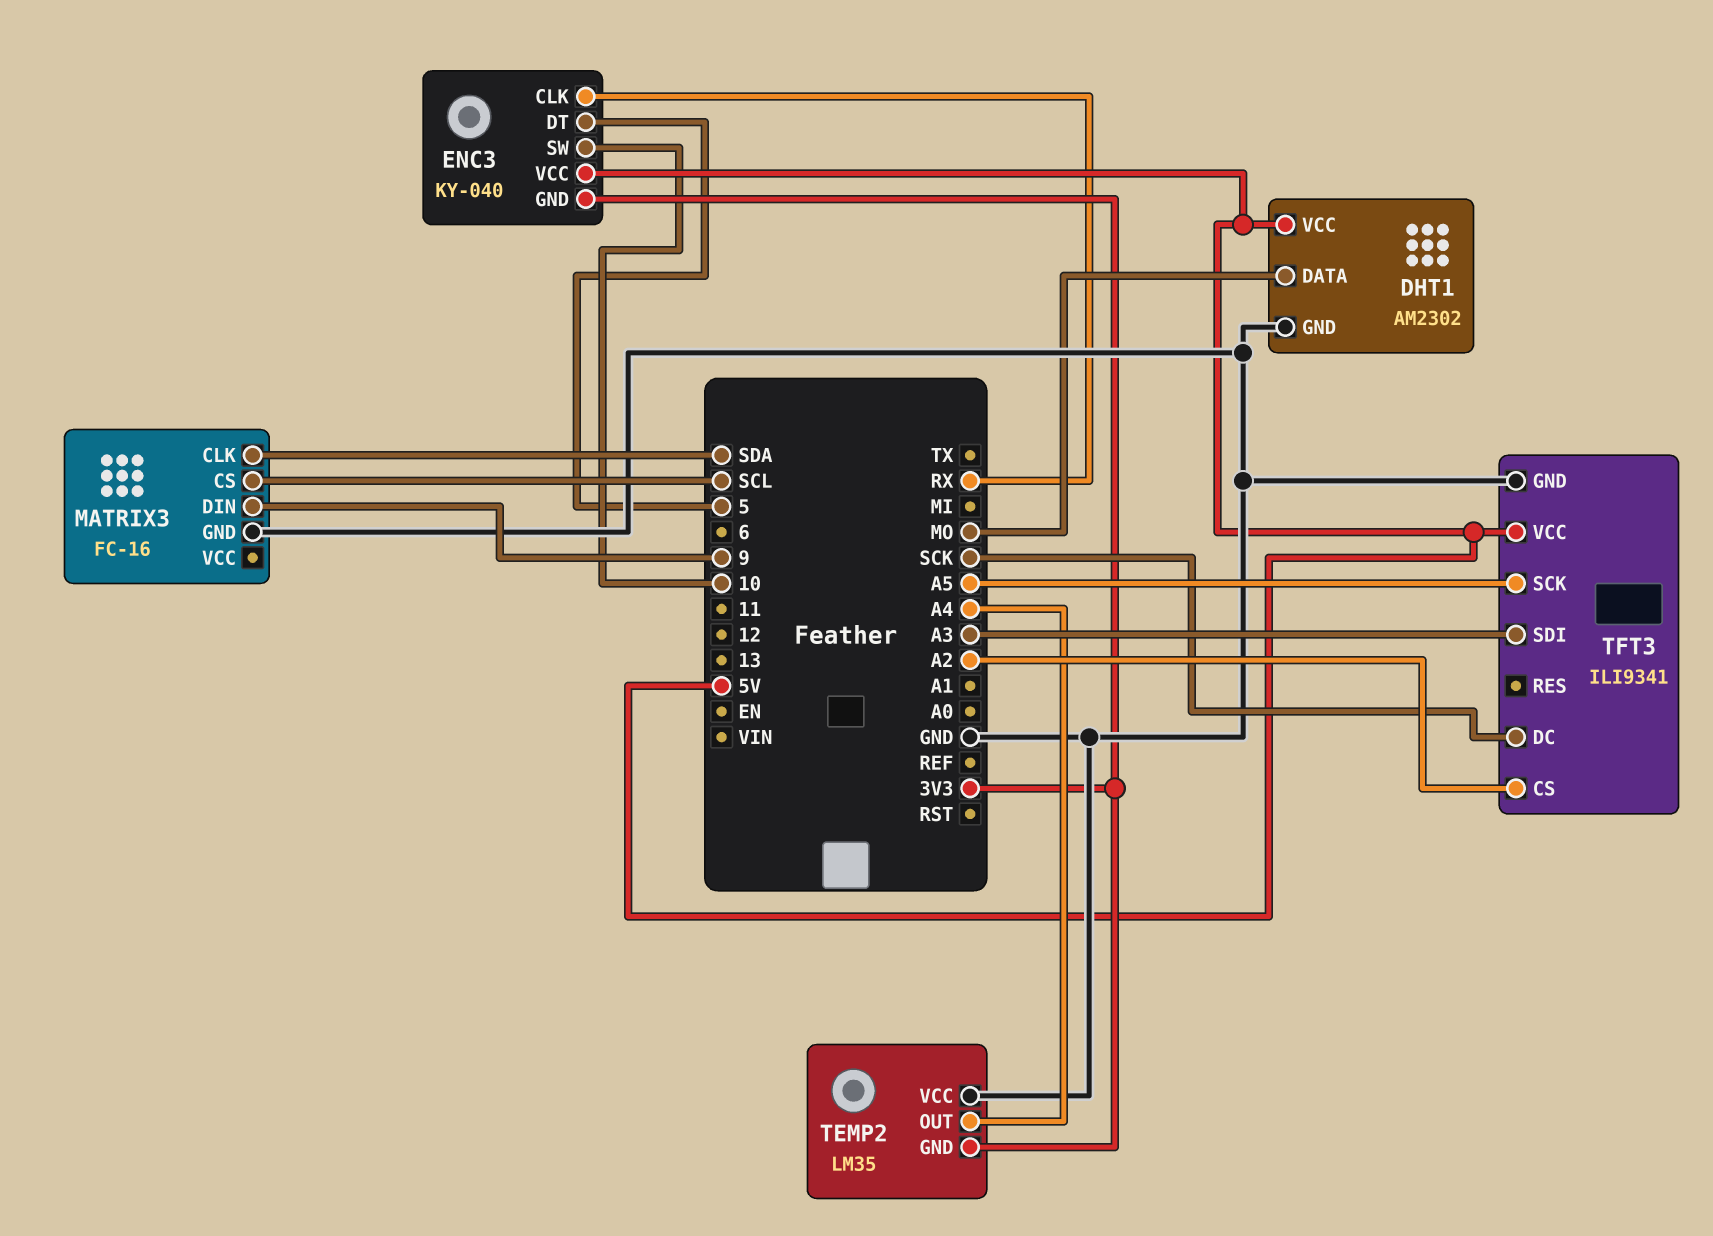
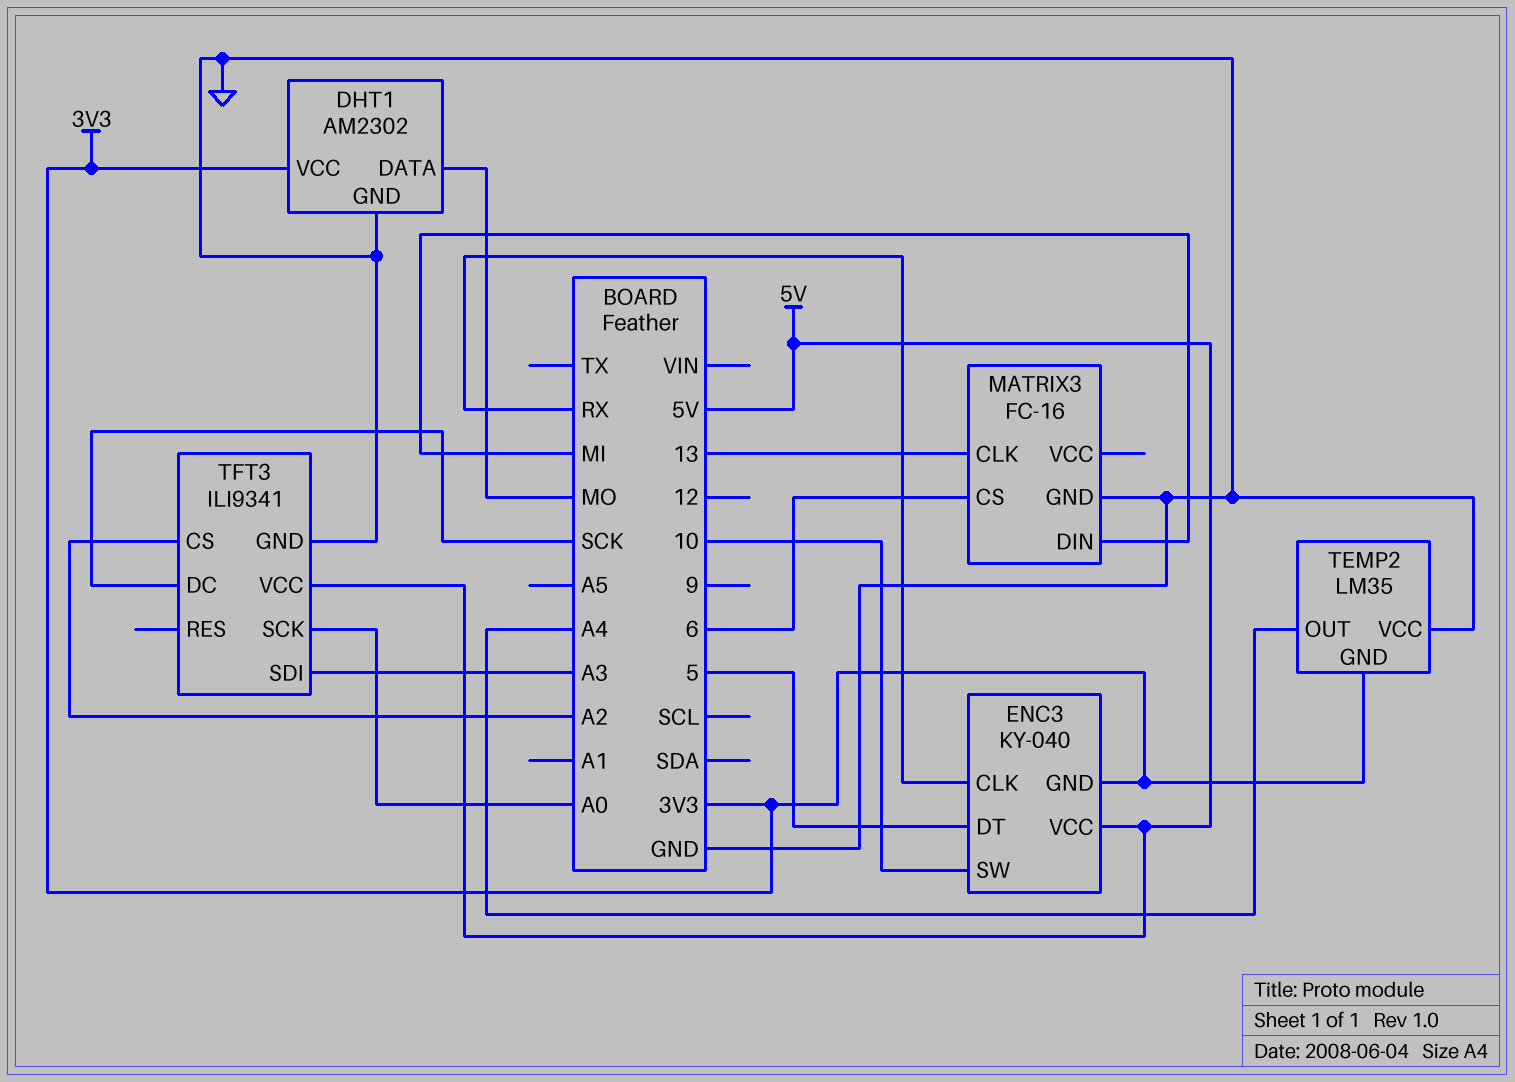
DHT1 pin VCC: 5V -> 3V3
MATRIX3 pin CLK: SDA -> 13
MATRIX3 pin CS: SCL -> 6
MATRIX3 pin DIN: 9 -> MI
TFT3 pin SCK: A5 -> A0

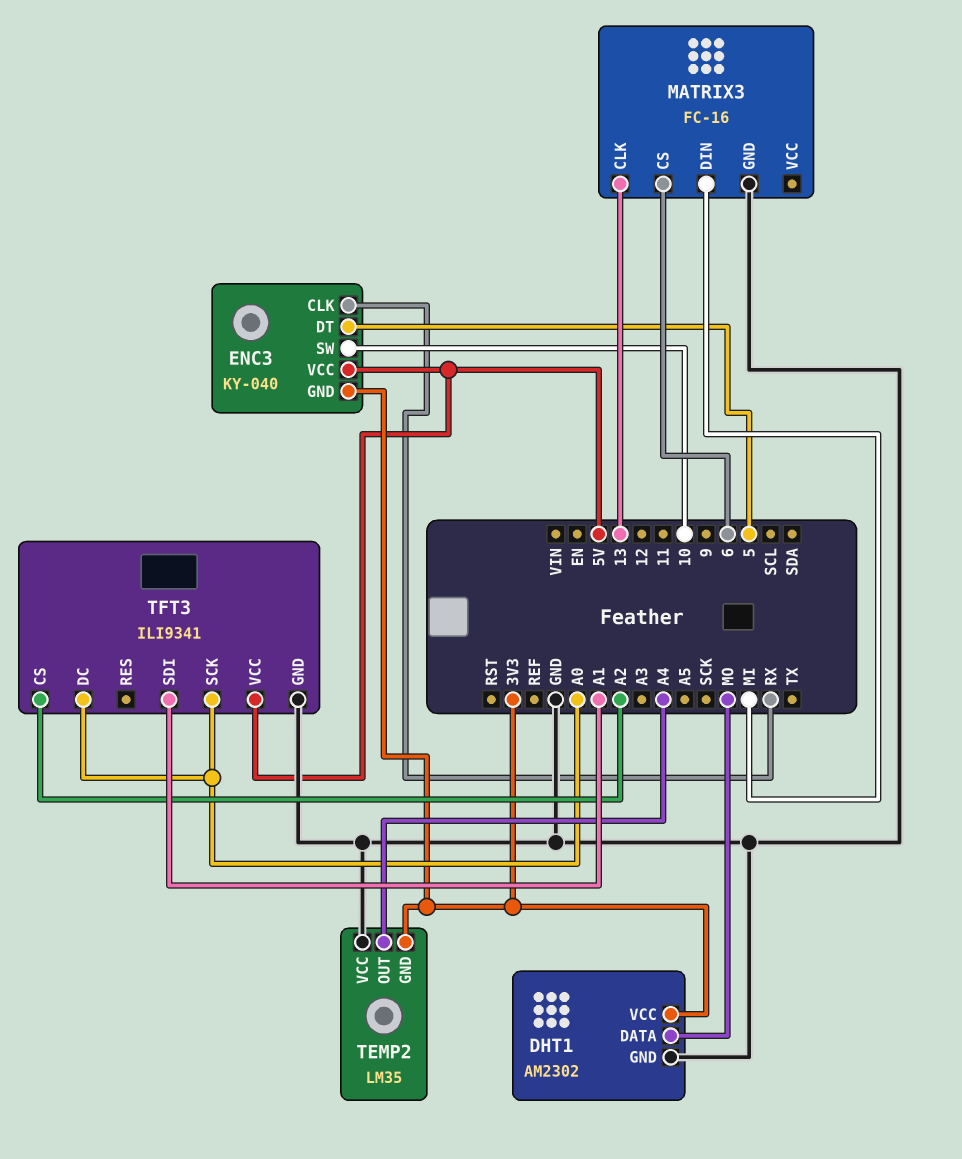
TFT3 pin DC: SCK -> A0
TFT3 pin SDI: A3 -> A1

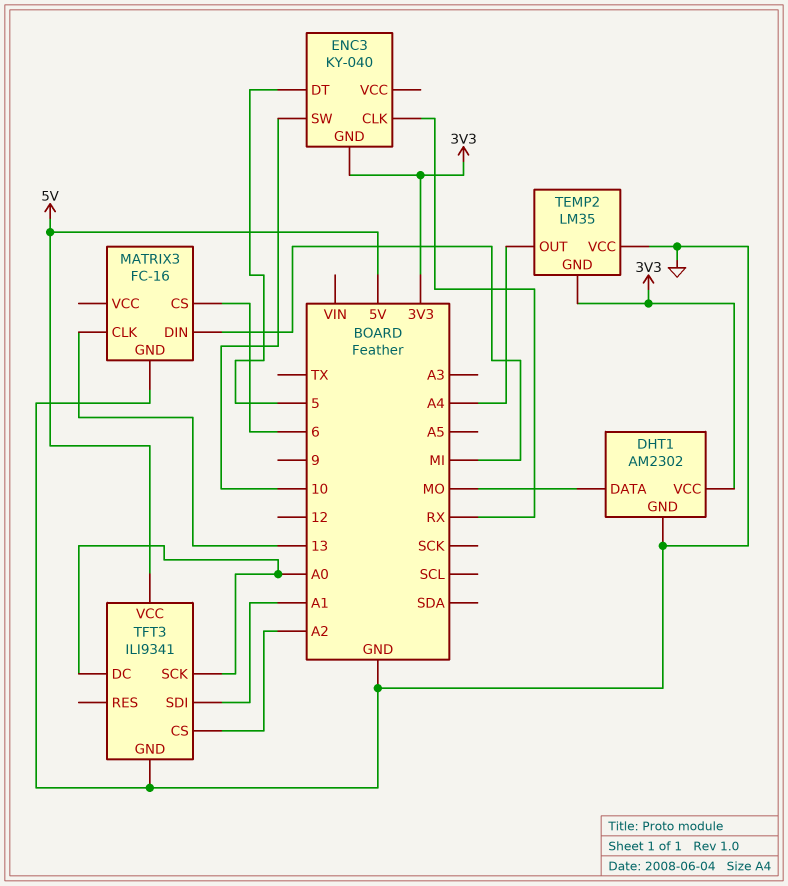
ENC3 pin VCC: 5V -> none

